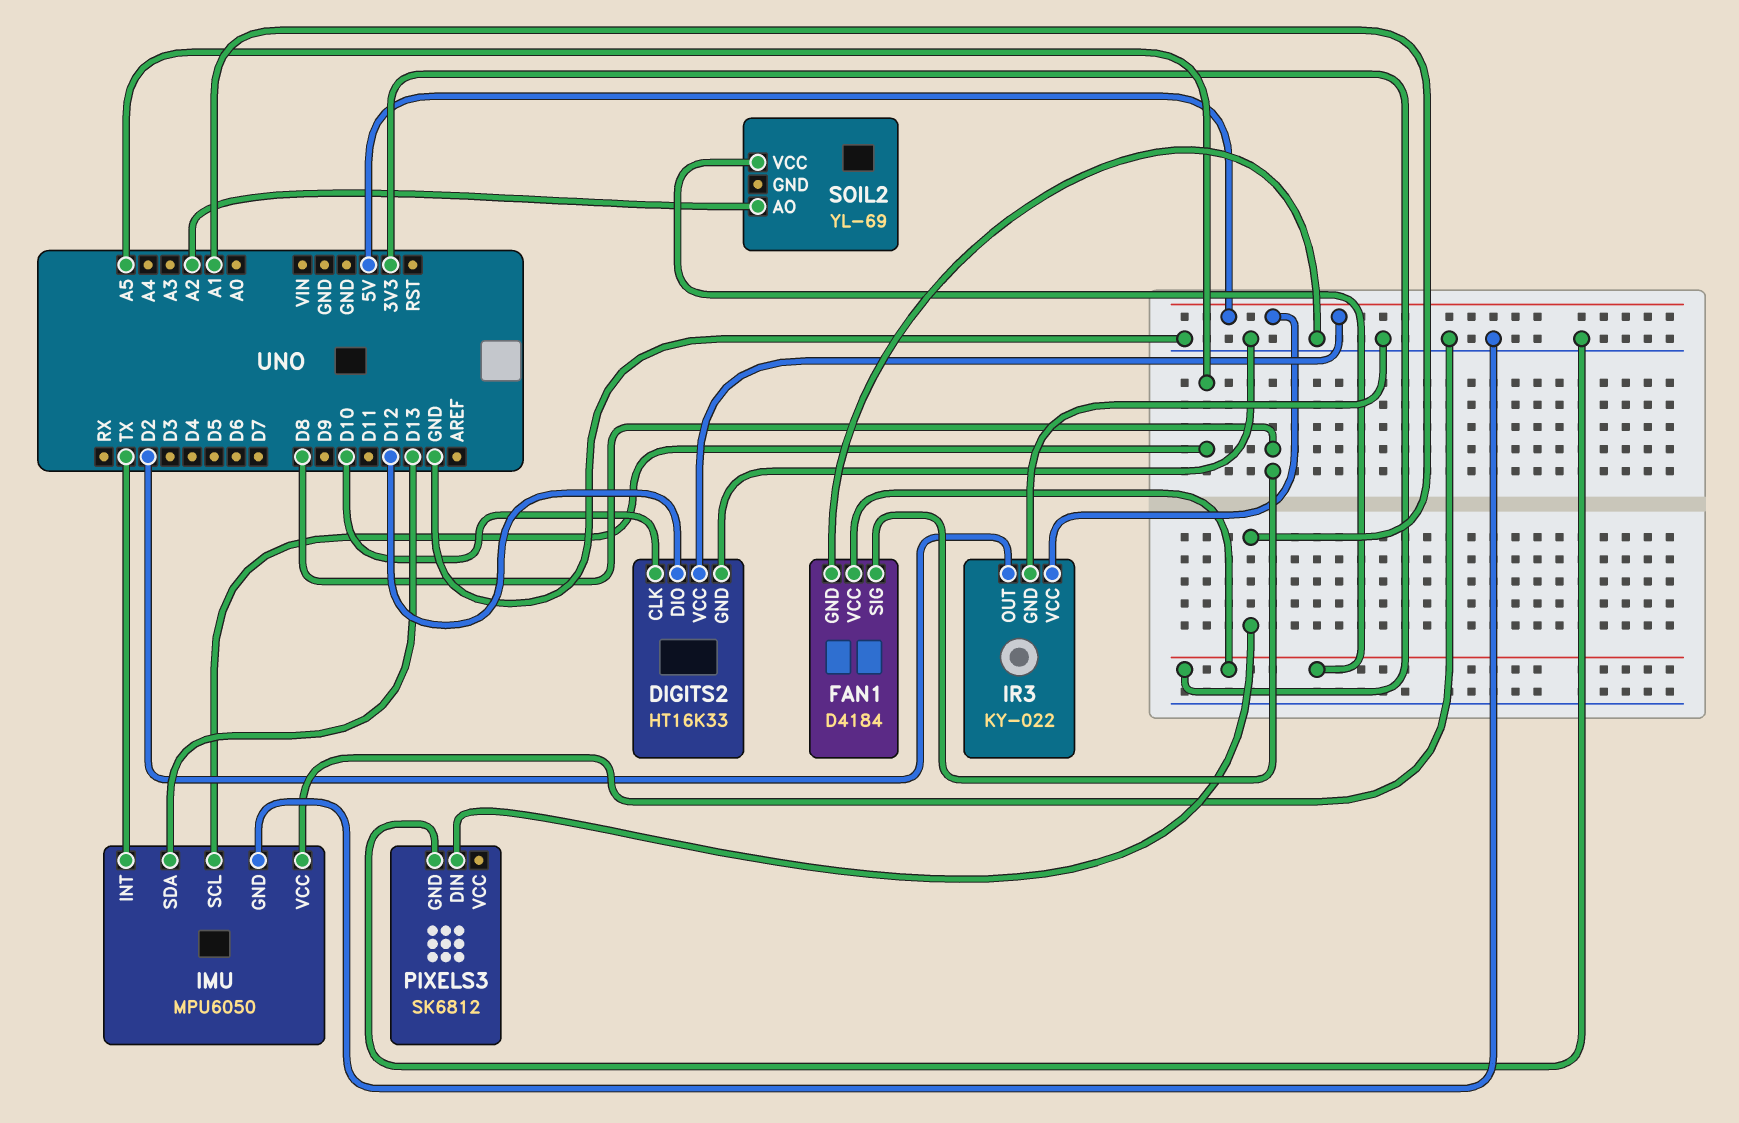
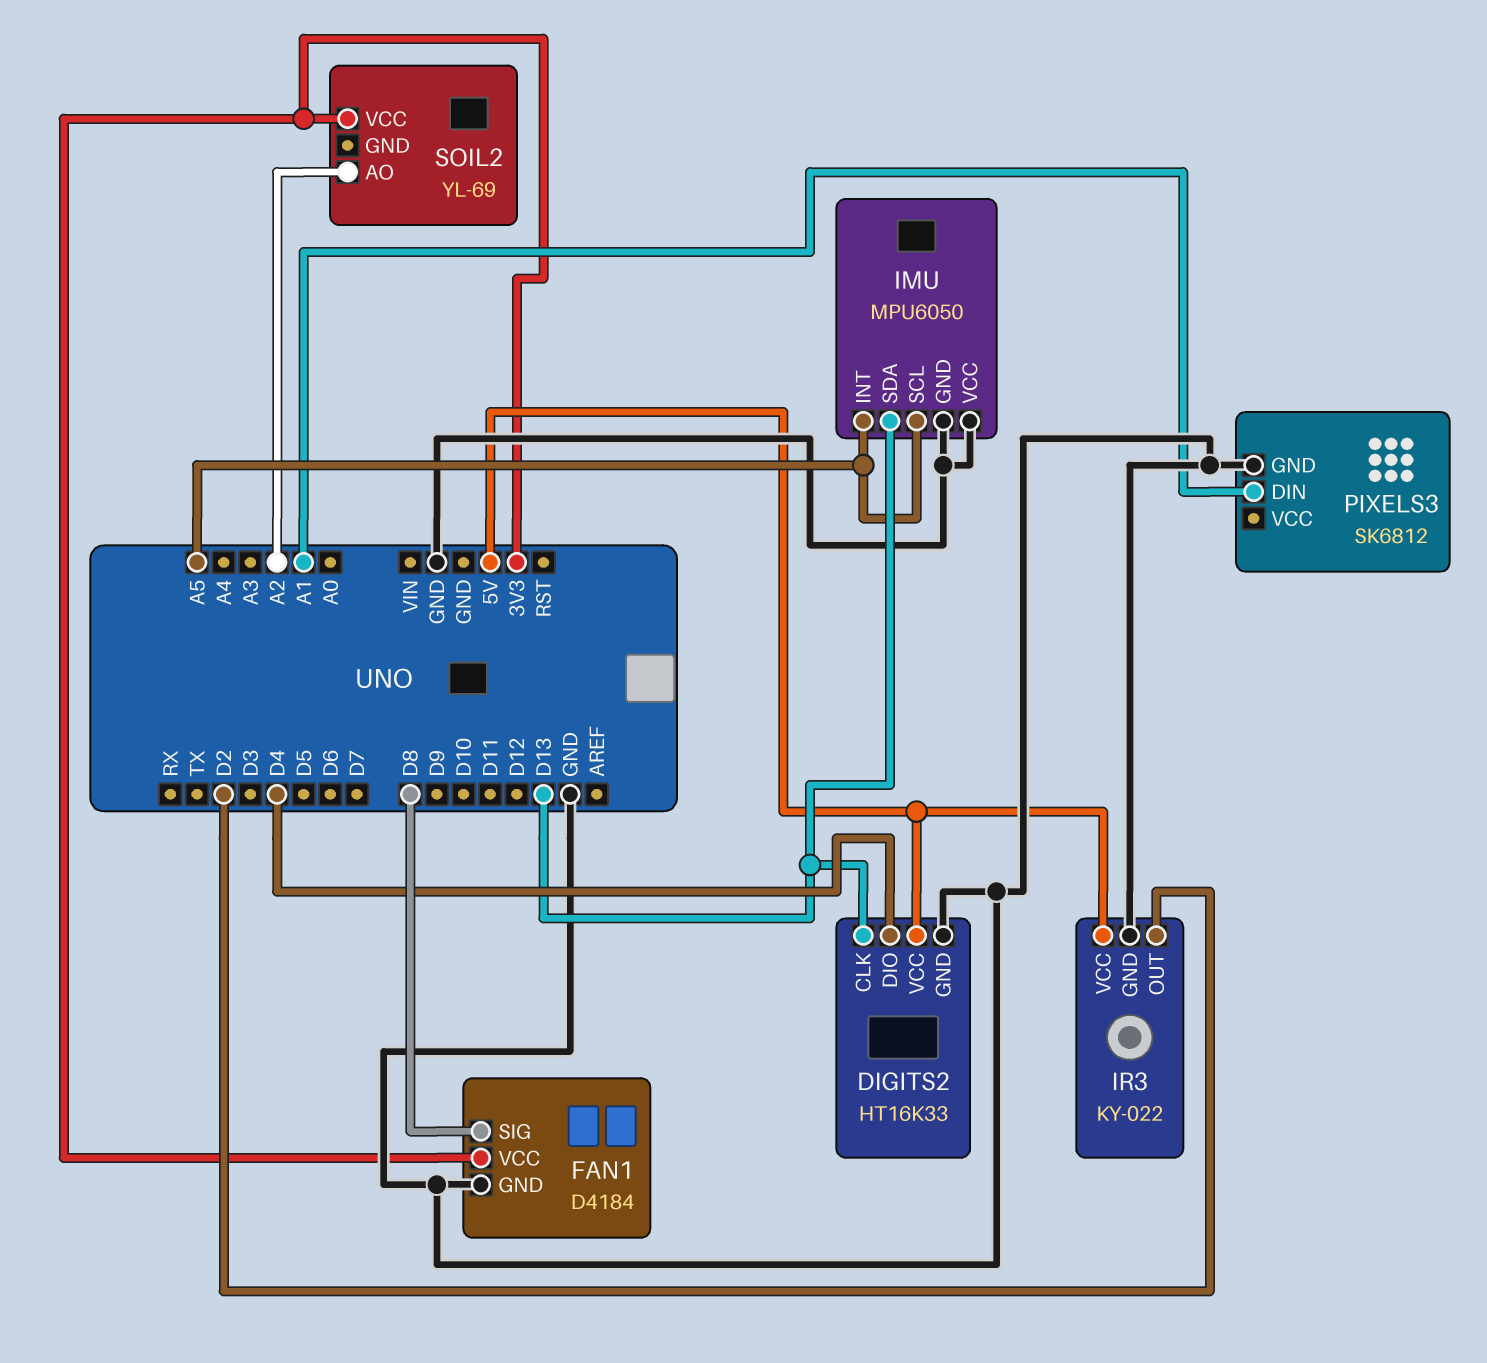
DIGITS2 pin CLK: D10 -> D13
DIGITS2 pin DIO: D12 -> D4
IMU pin INT: TX -> A5

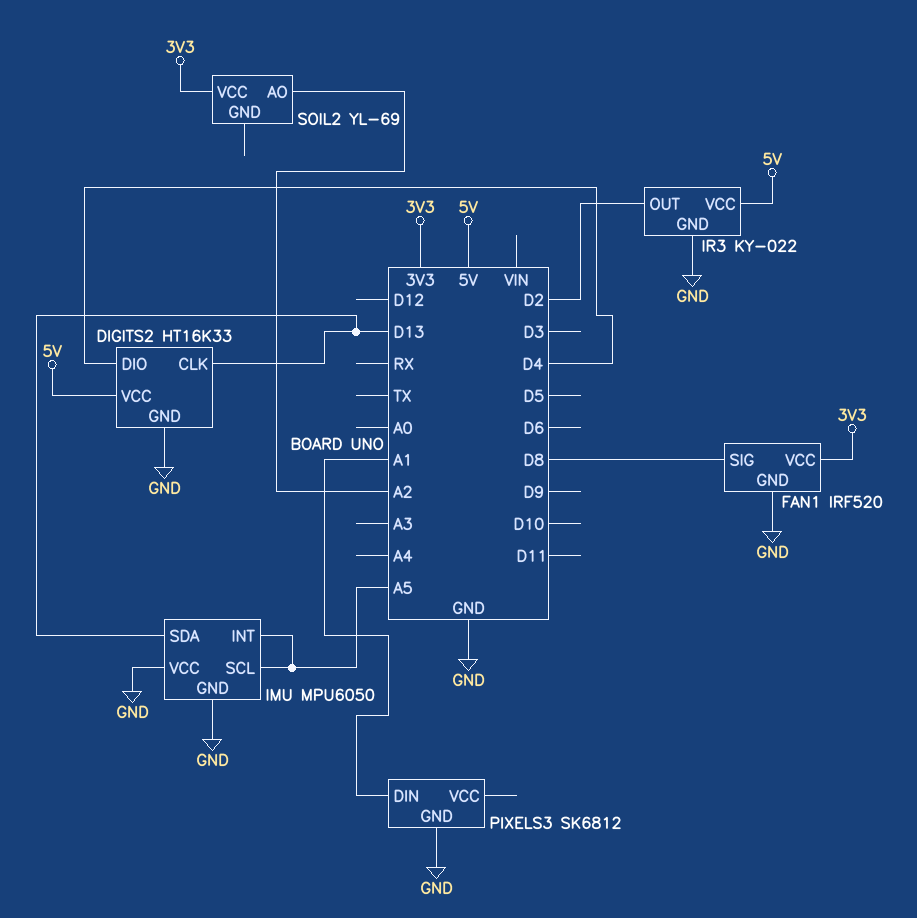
FAN1: D4184 -> IRF520

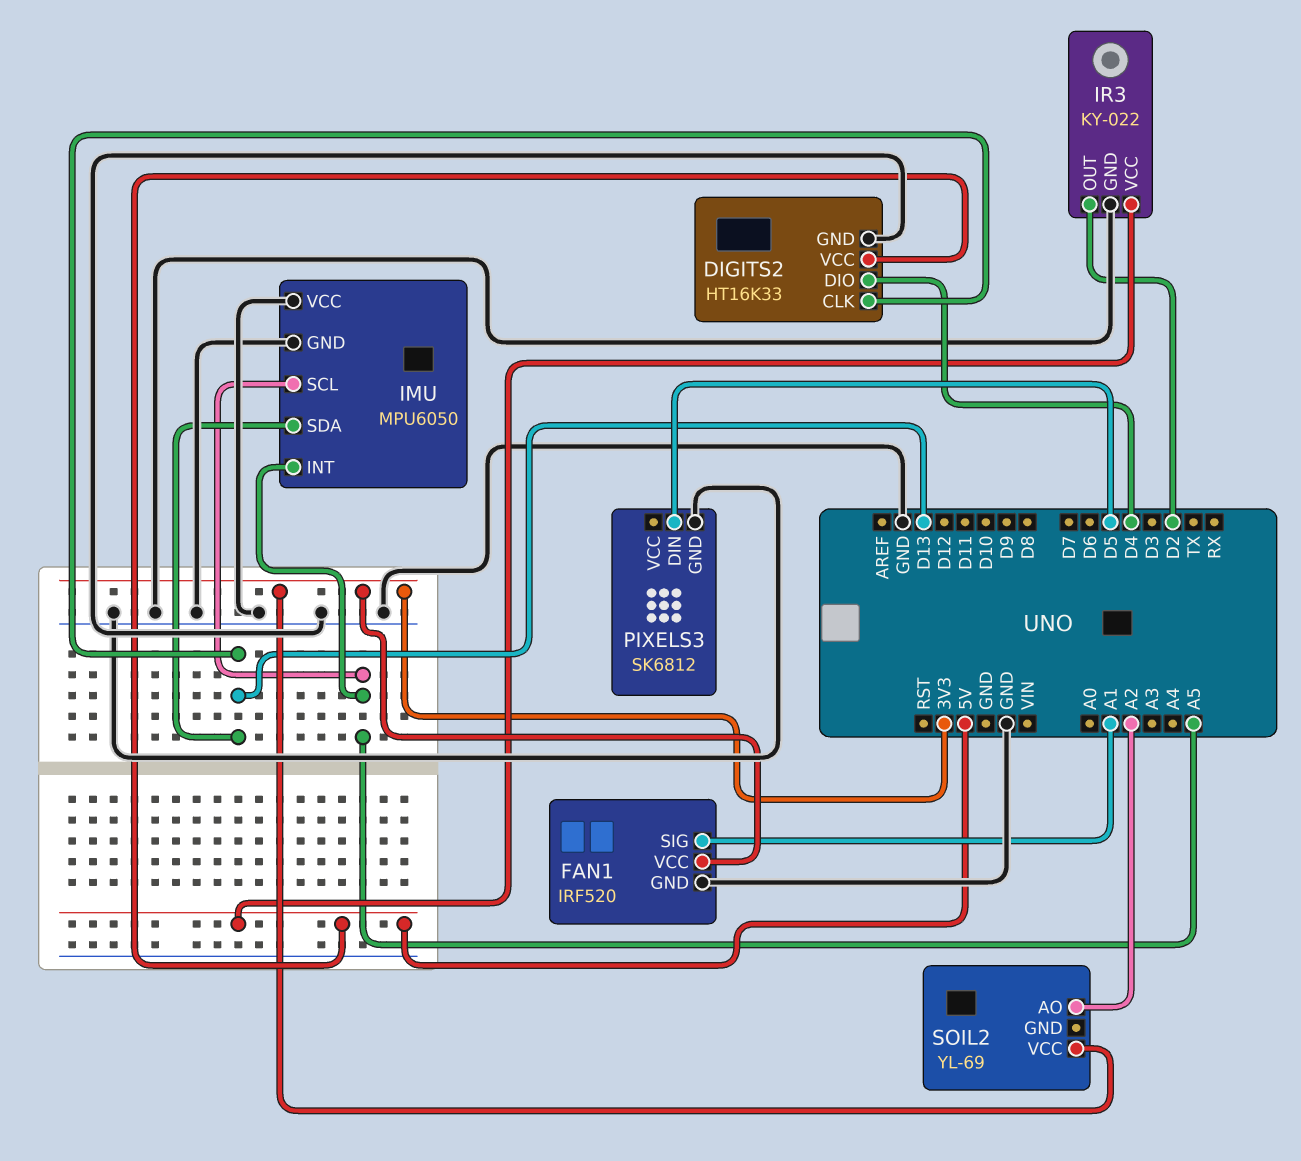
FAN1 pin SIG: D8 -> A1
PIXELS3 pin DIN: A1 -> D5

